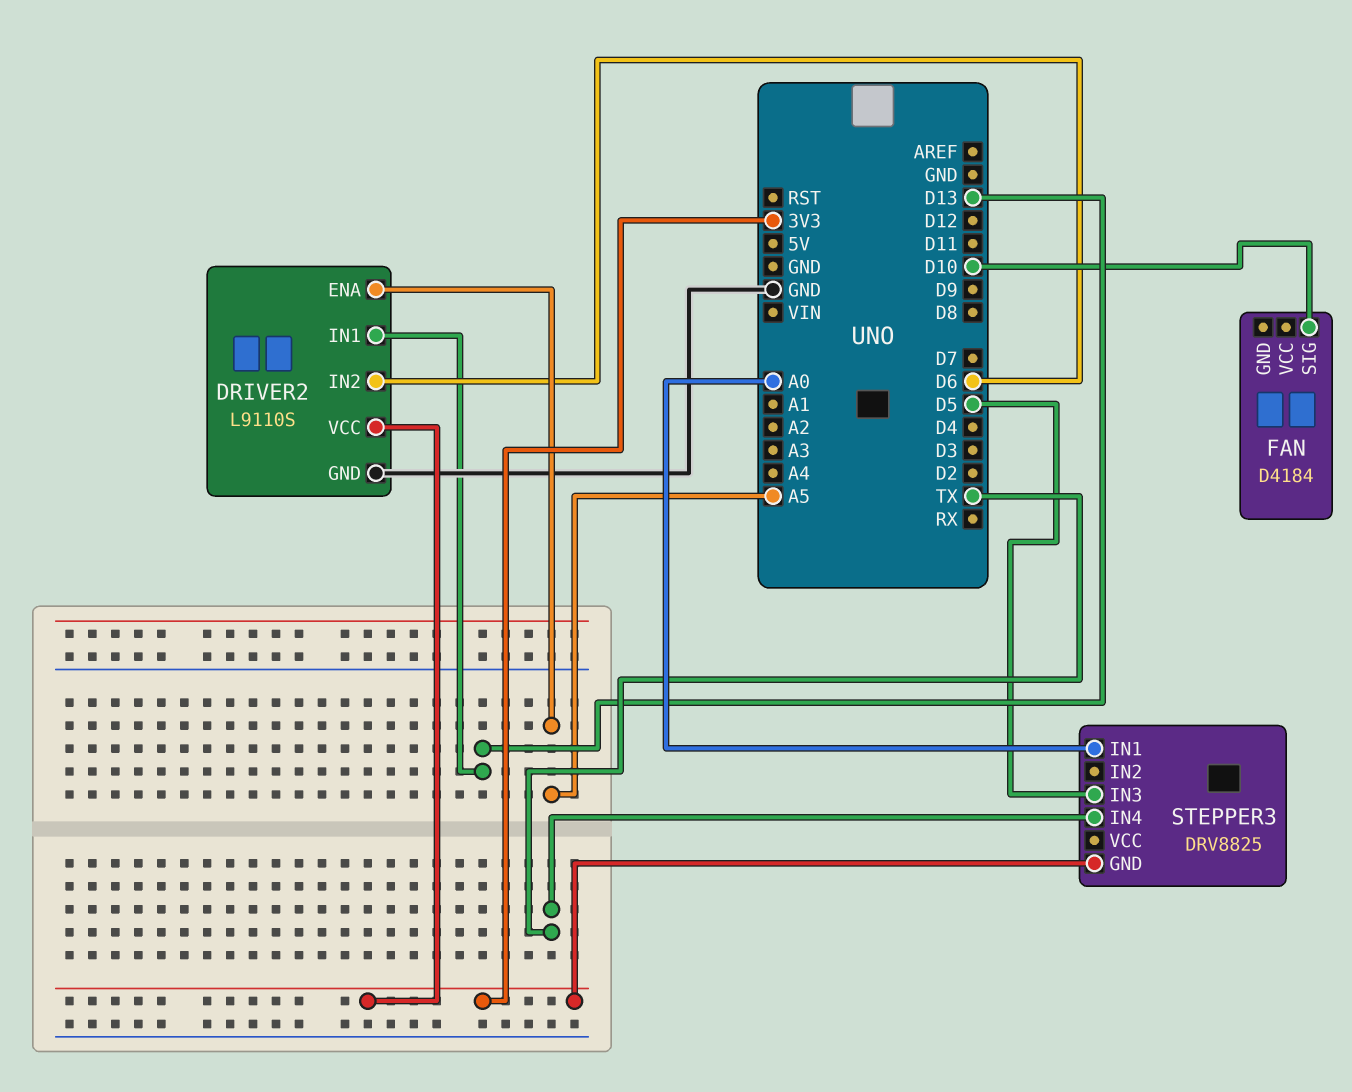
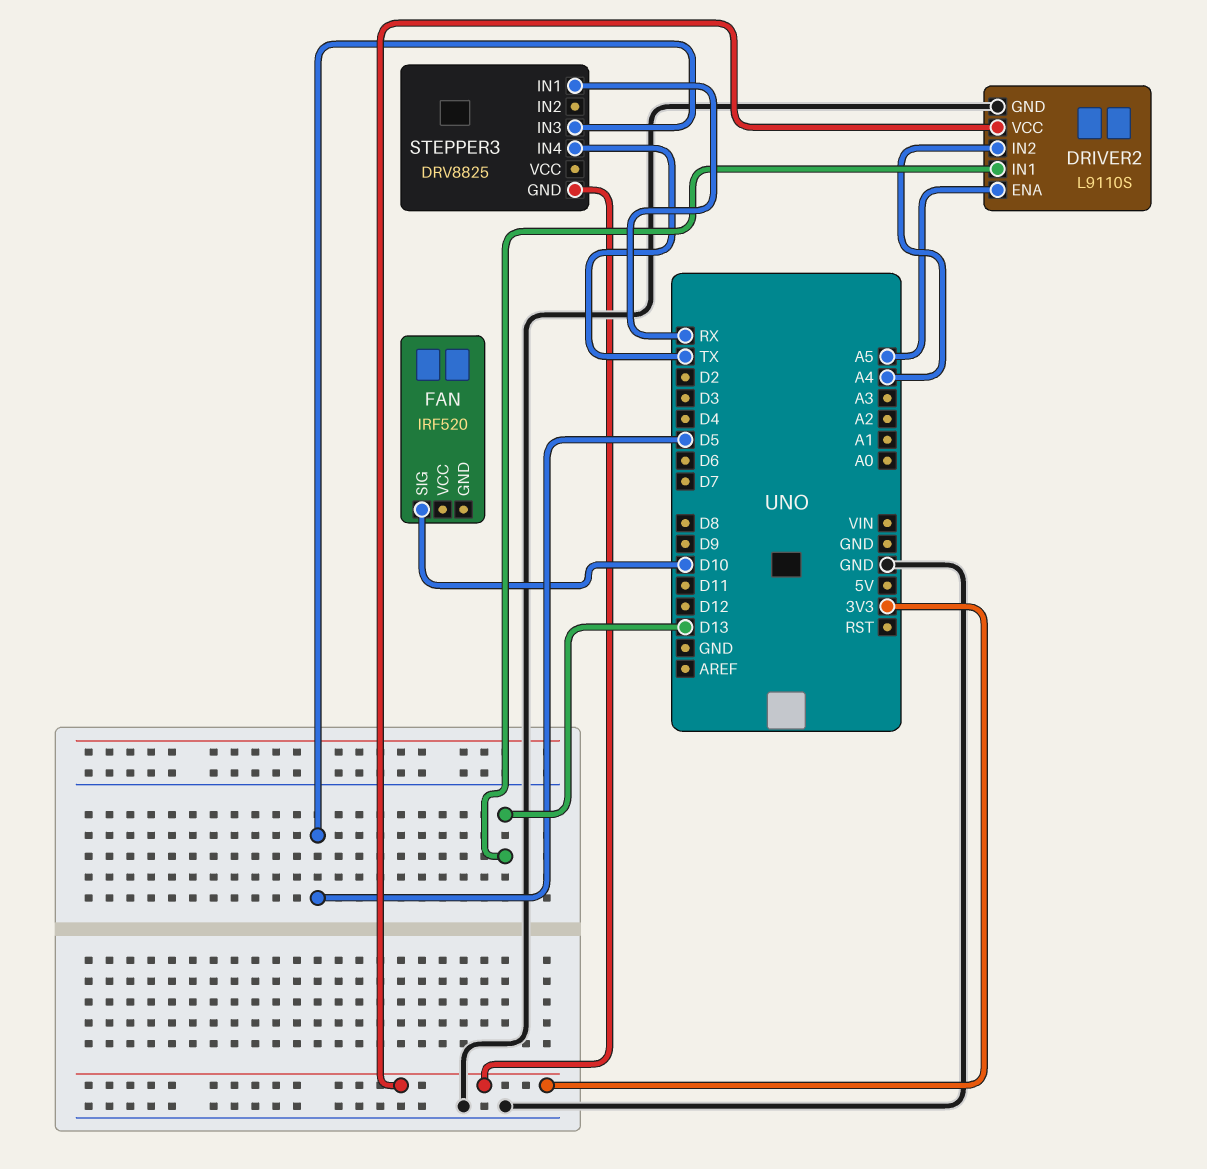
DRIVER2 pin IN2: D6 -> A4
FAN: D4184 -> IRF520
STEPPER3 pin IN1: A0 -> RX

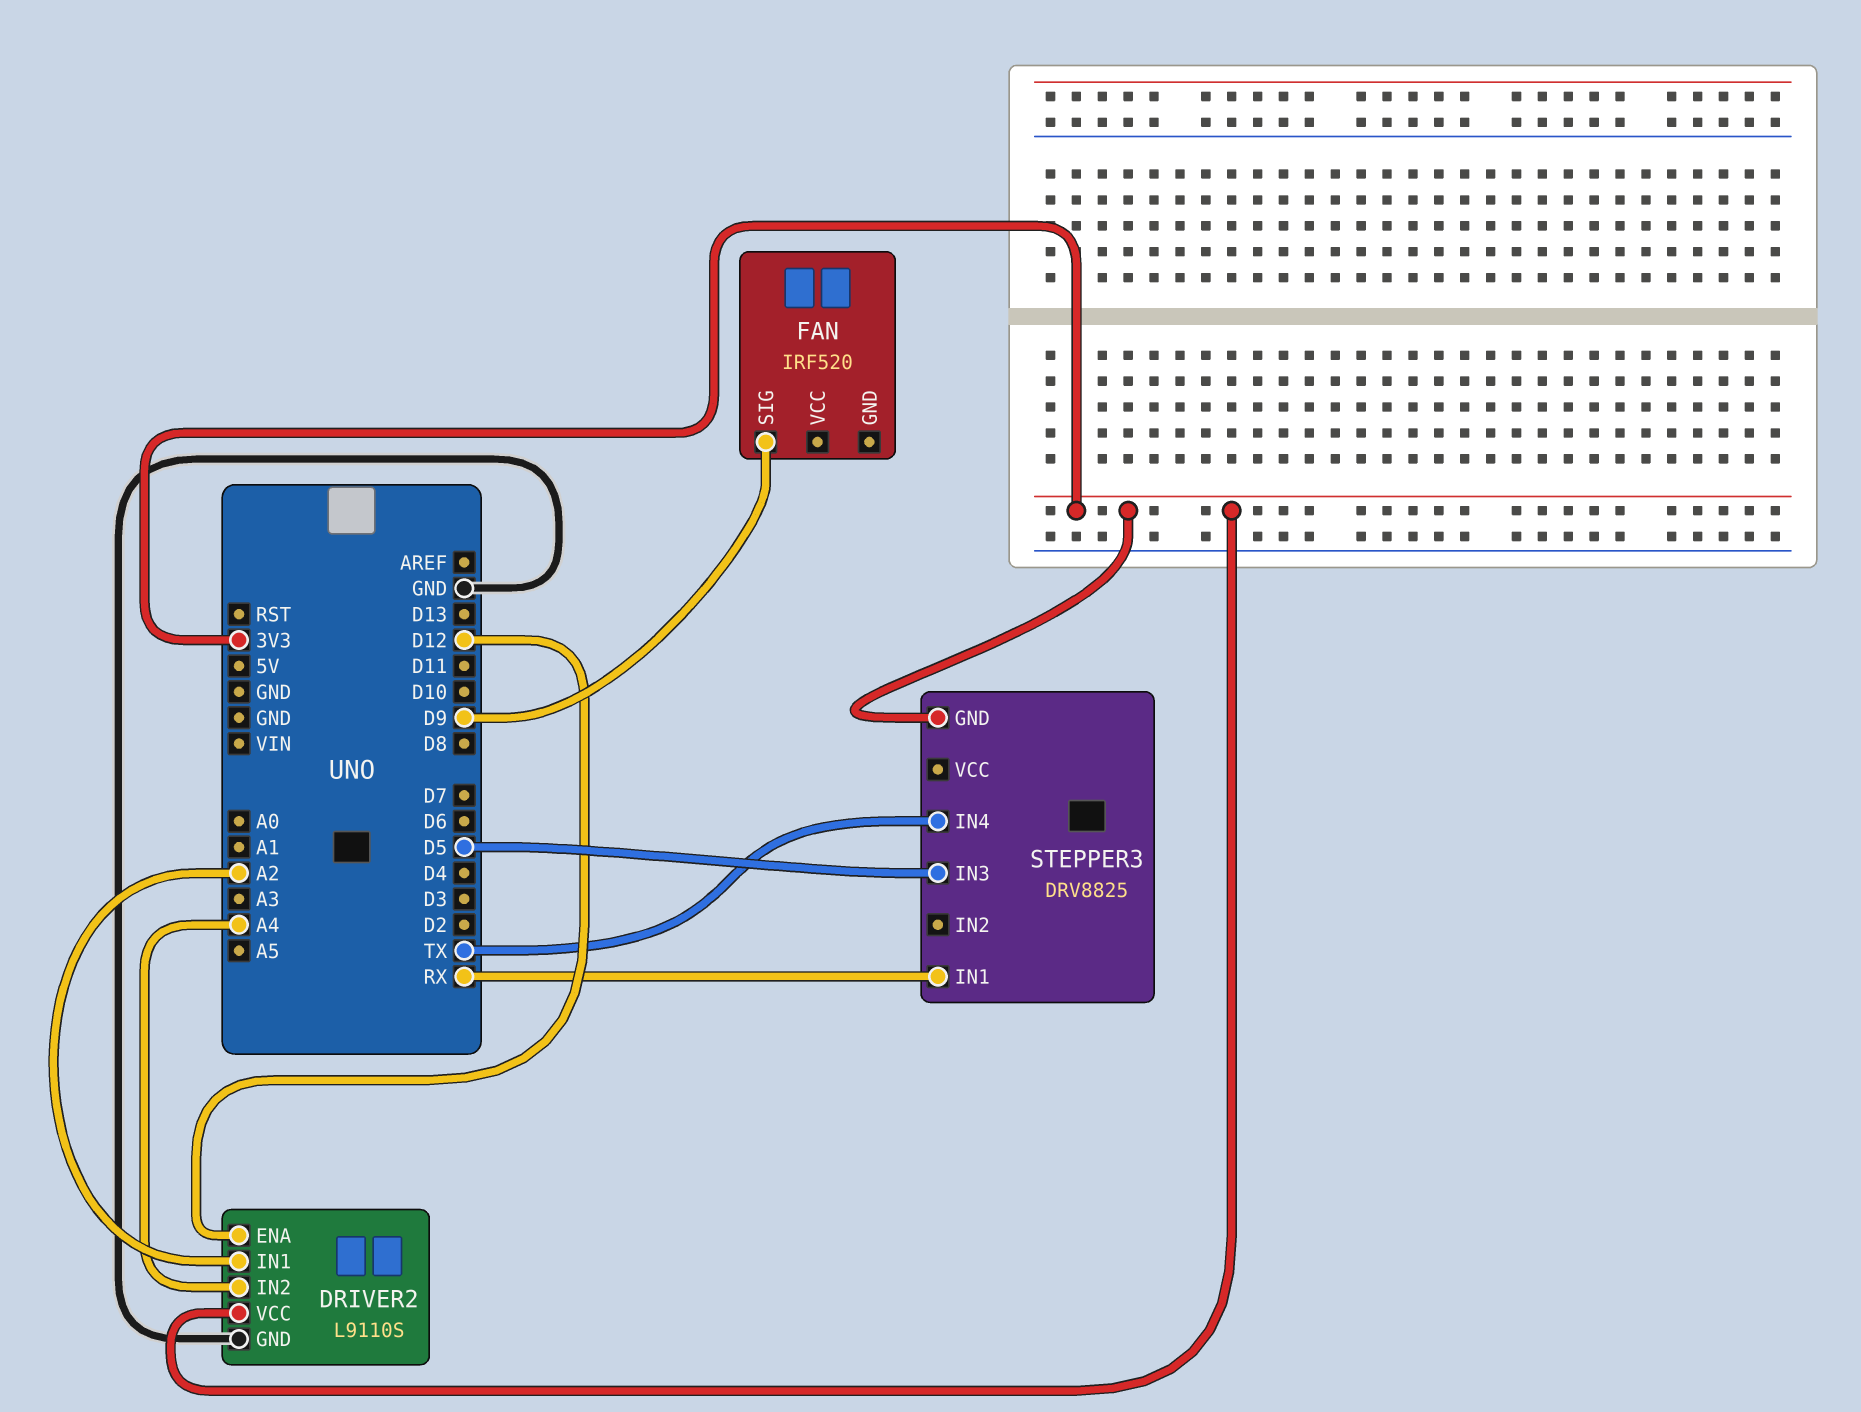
DRIVER2 pin ENA: A5 -> D12
DRIVER2 pin IN1: D13 -> A2
FAN pin SIG: D10 -> D9

